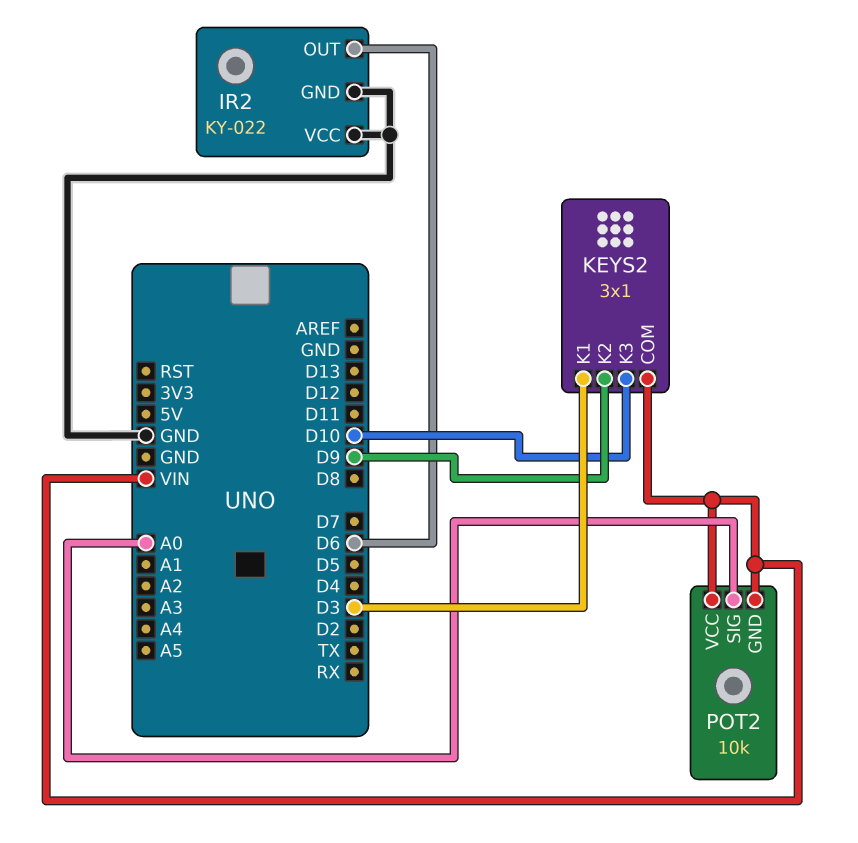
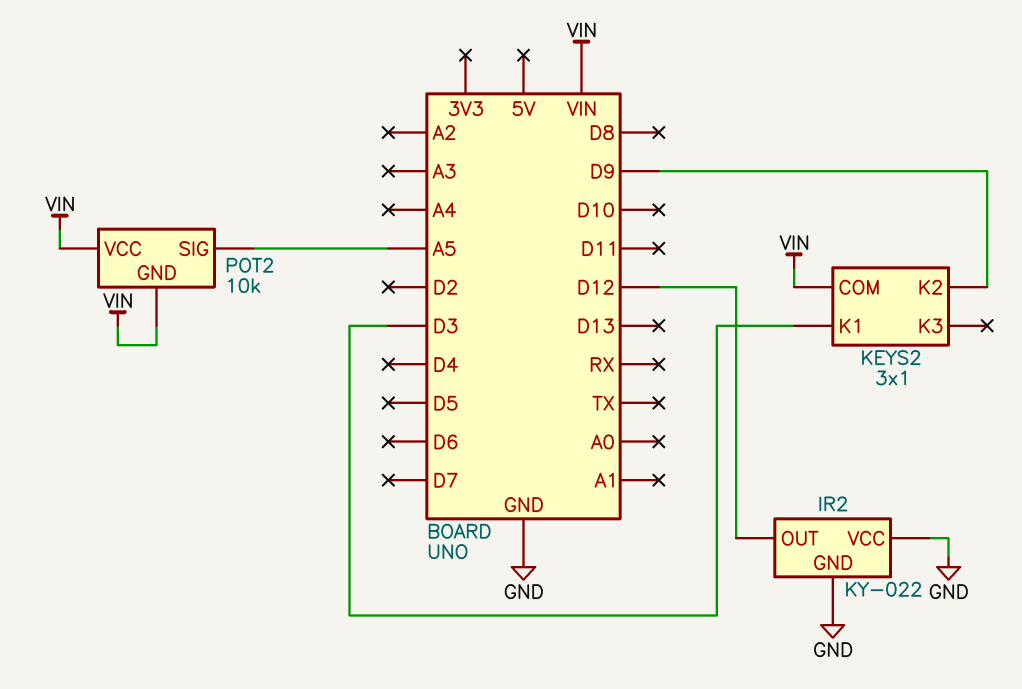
IR2 pin OUT: D6 -> D12
KEYS2 pin K3: D10 -> none
POT2 pin SIG: A0 -> A5

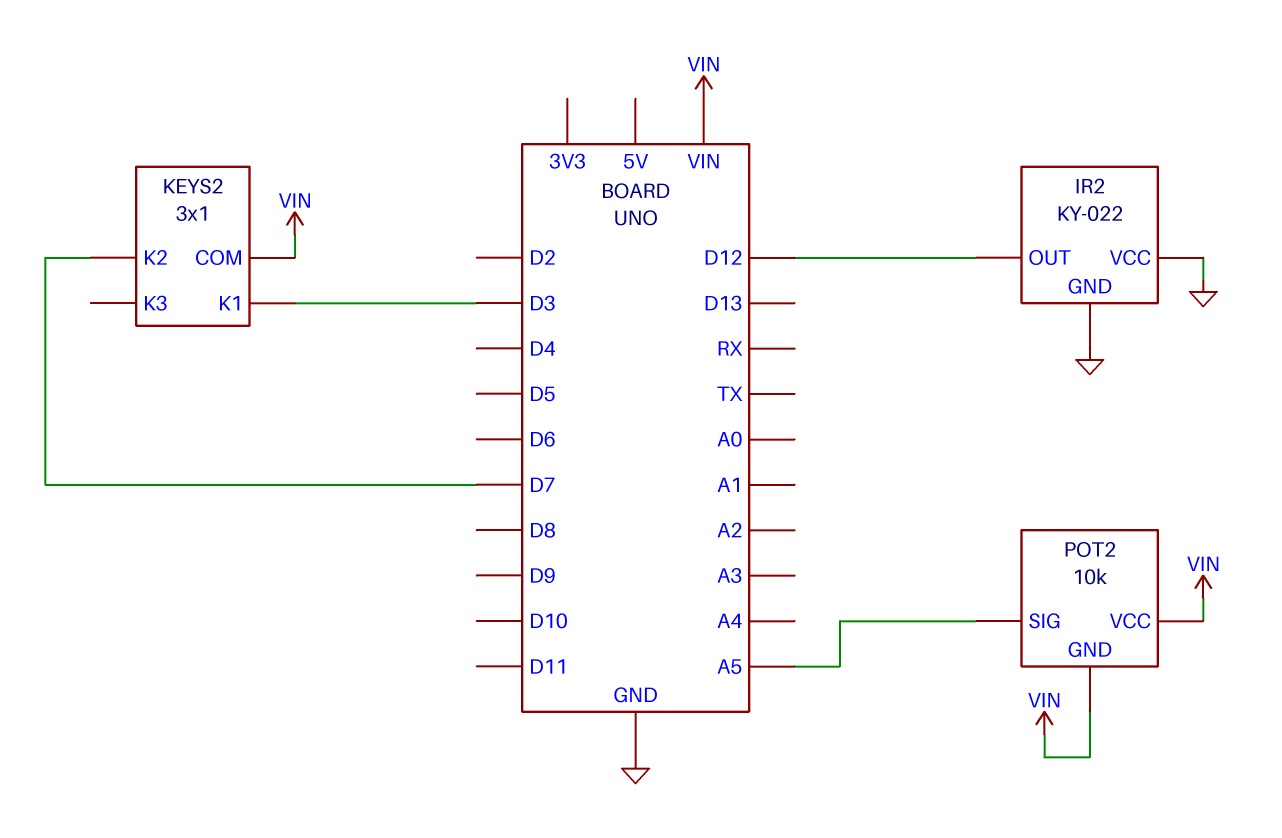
KEYS2 pin K2: D9 -> D7

